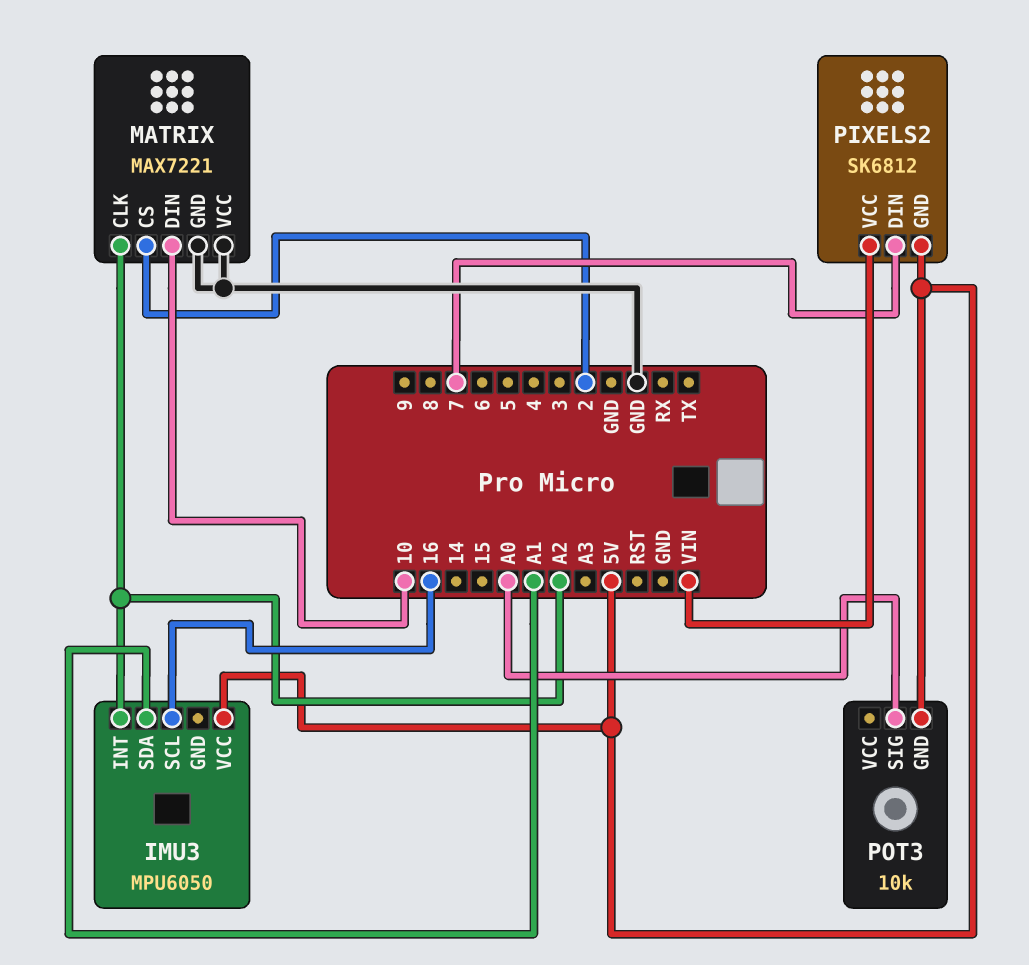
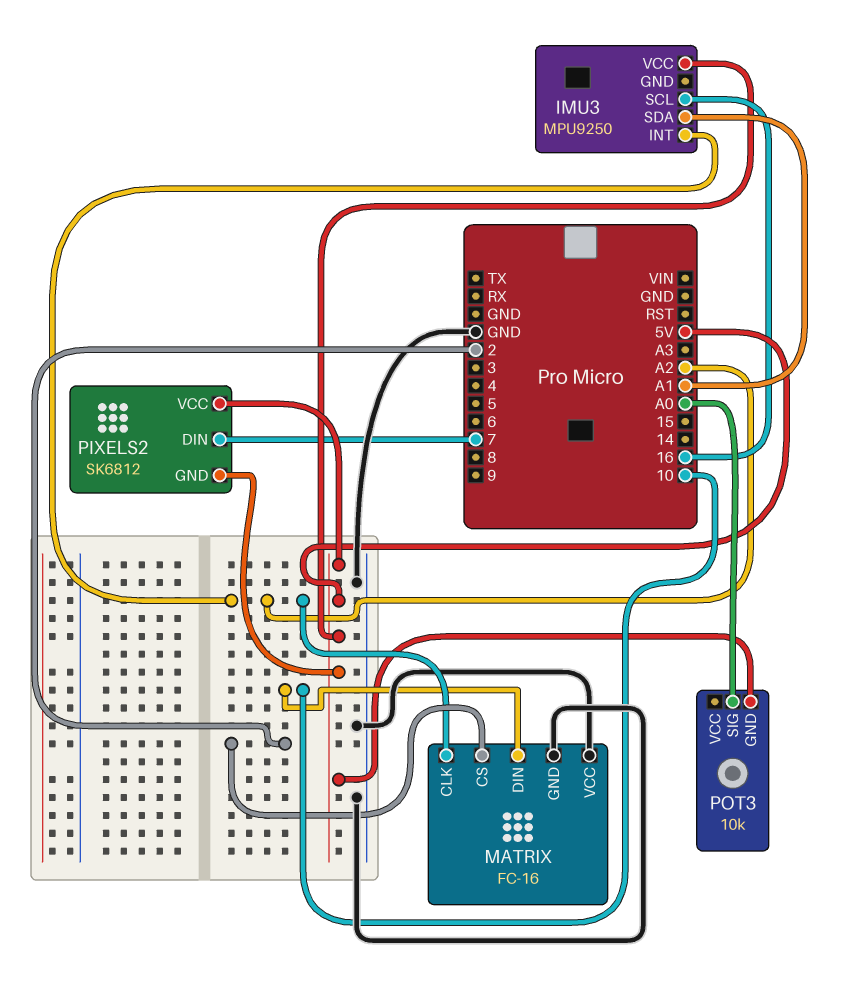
IMU3: MPU6050 -> MPU9250
MATRIX: MAX7221 -> FC-16
PIXELS2 pin VCC: VIN -> 5V

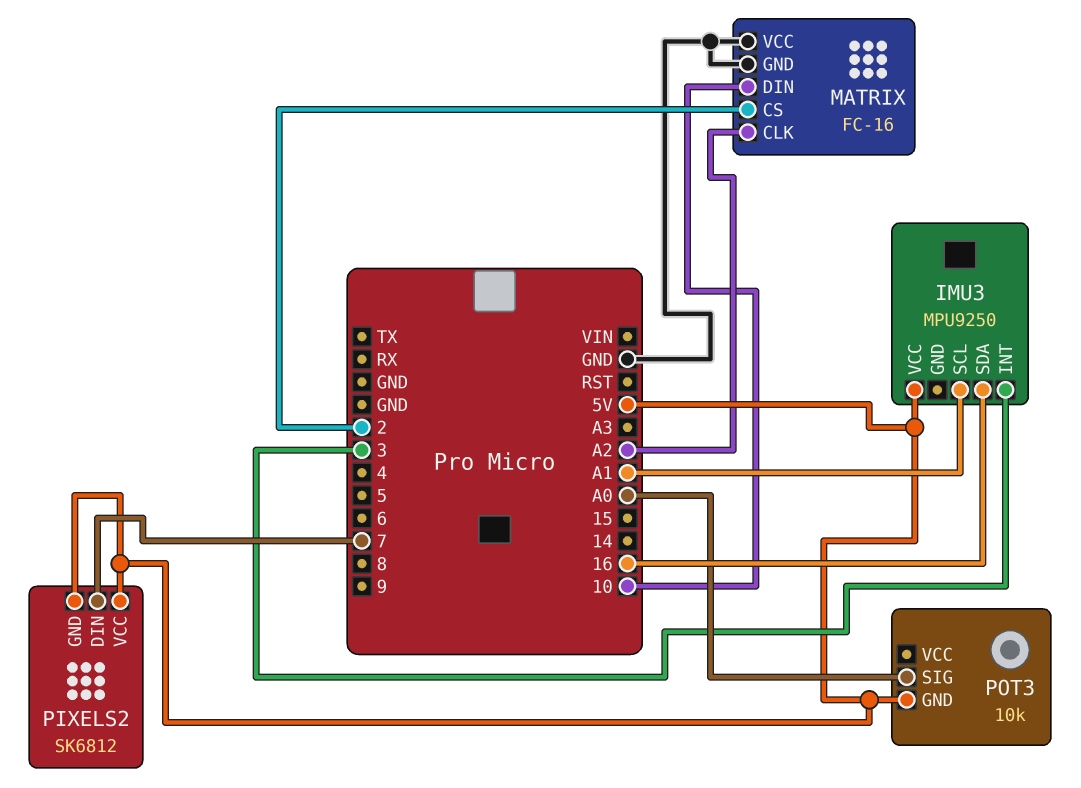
IMU3 pin INT: A2 -> 3
IMU3 pin SCL: 16 -> A1
IMU3 pin SDA: A1 -> 16

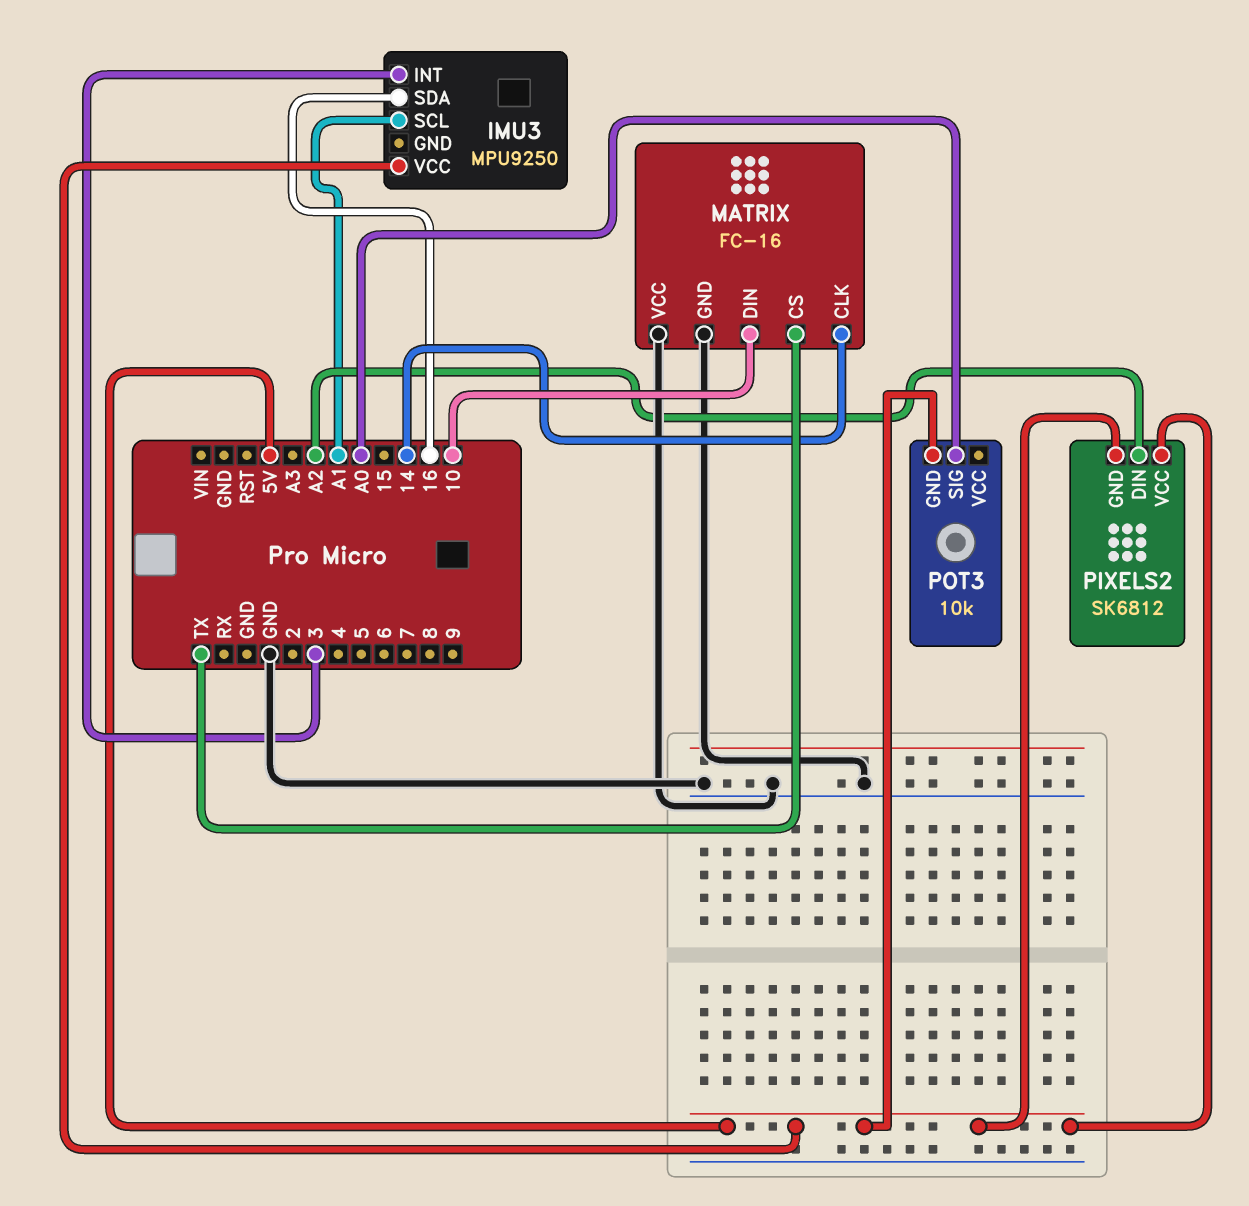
MATRIX pin CLK: A2 -> 14
MATRIX pin CS: 2 -> TX
PIXELS2 pin DIN: 7 -> A2

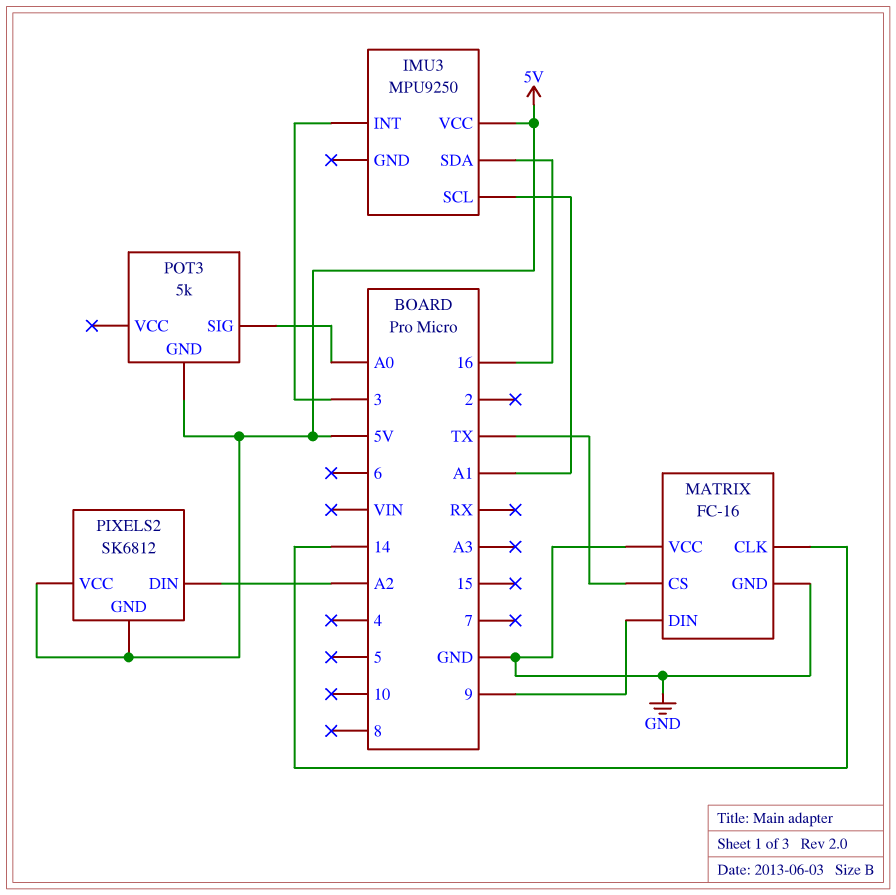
MATRIX pin DIN: 10 -> 9
POT3: 10k -> 5k

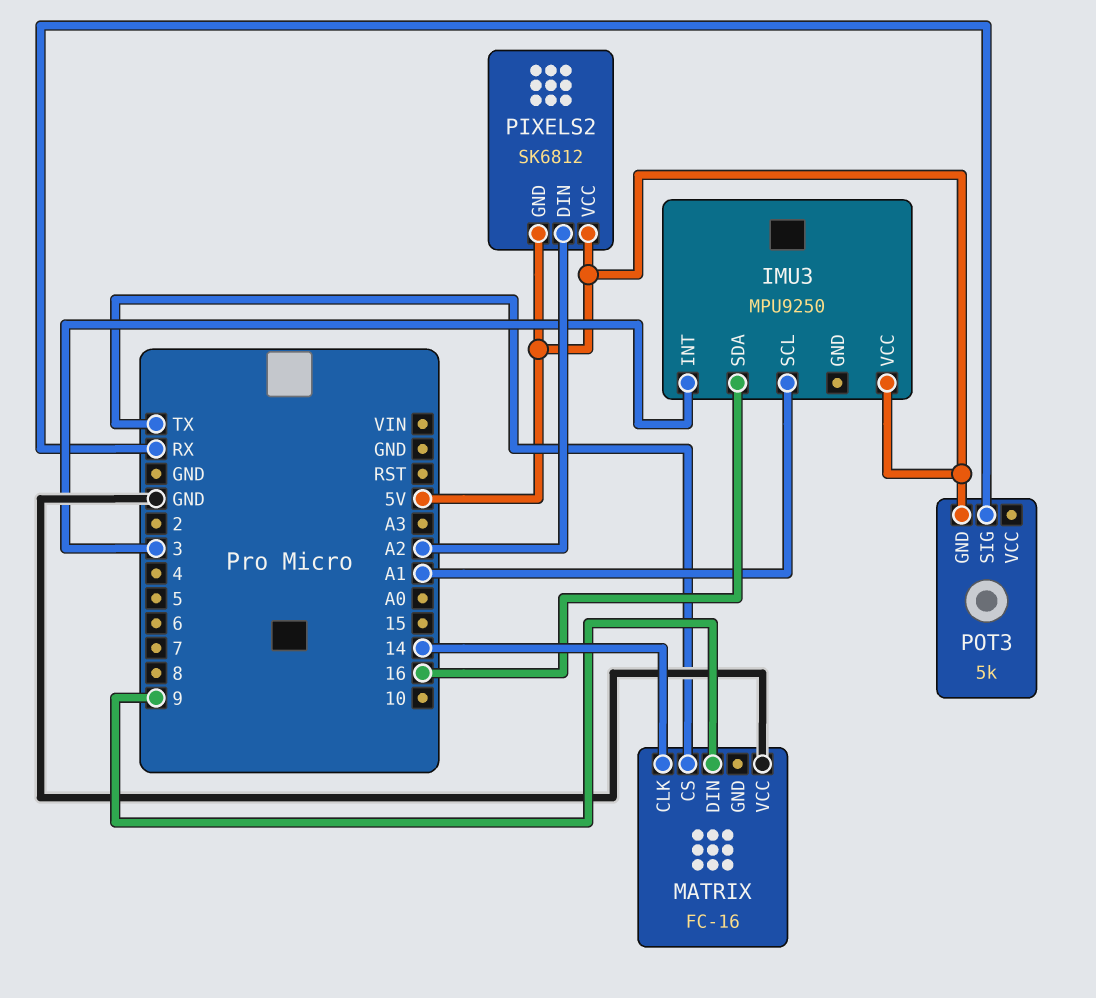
MATRIX pin GND: GND -> none
POT3 pin SIG: A0 -> RX

